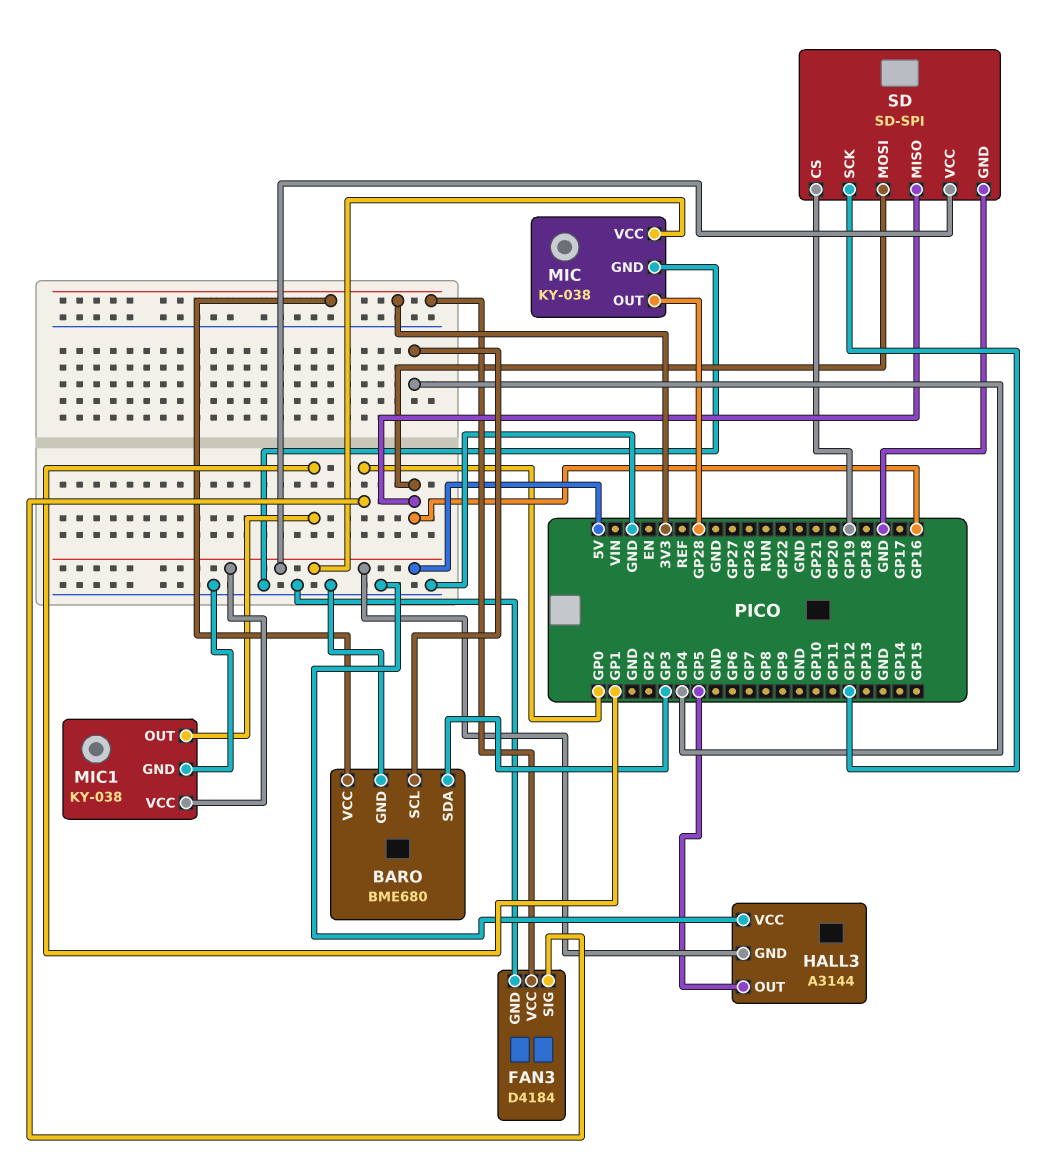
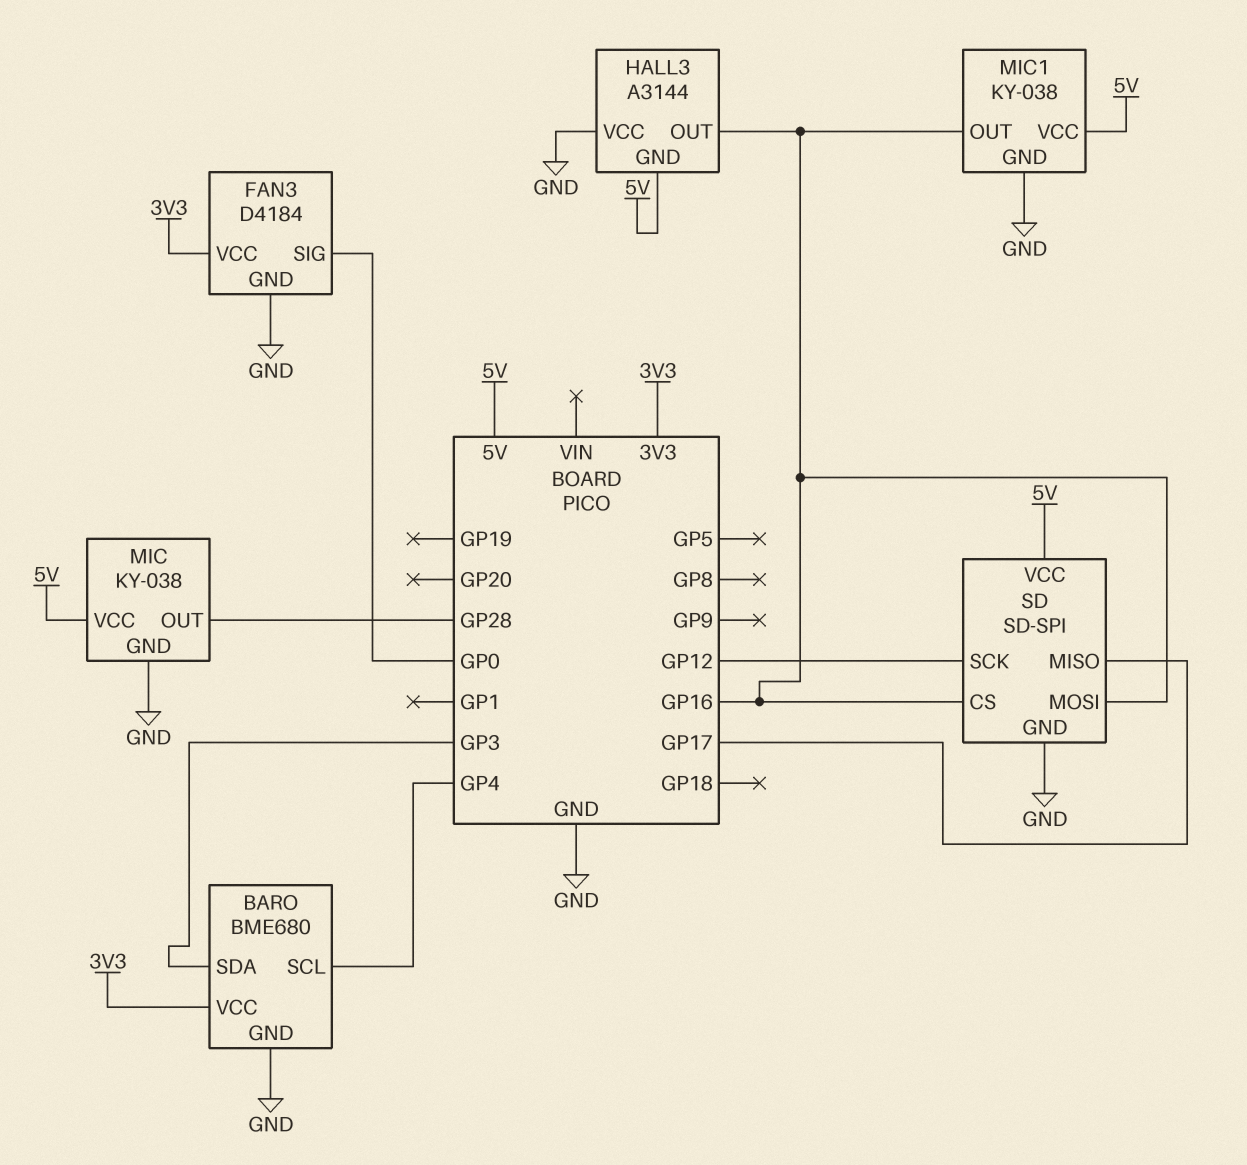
HALL3 pin OUT: GP5 -> GP16
MIC1 pin OUT: GP1 -> GP16
SD pin CS: GP19 -> GP16
SD pin MISO: GP16 -> GP17

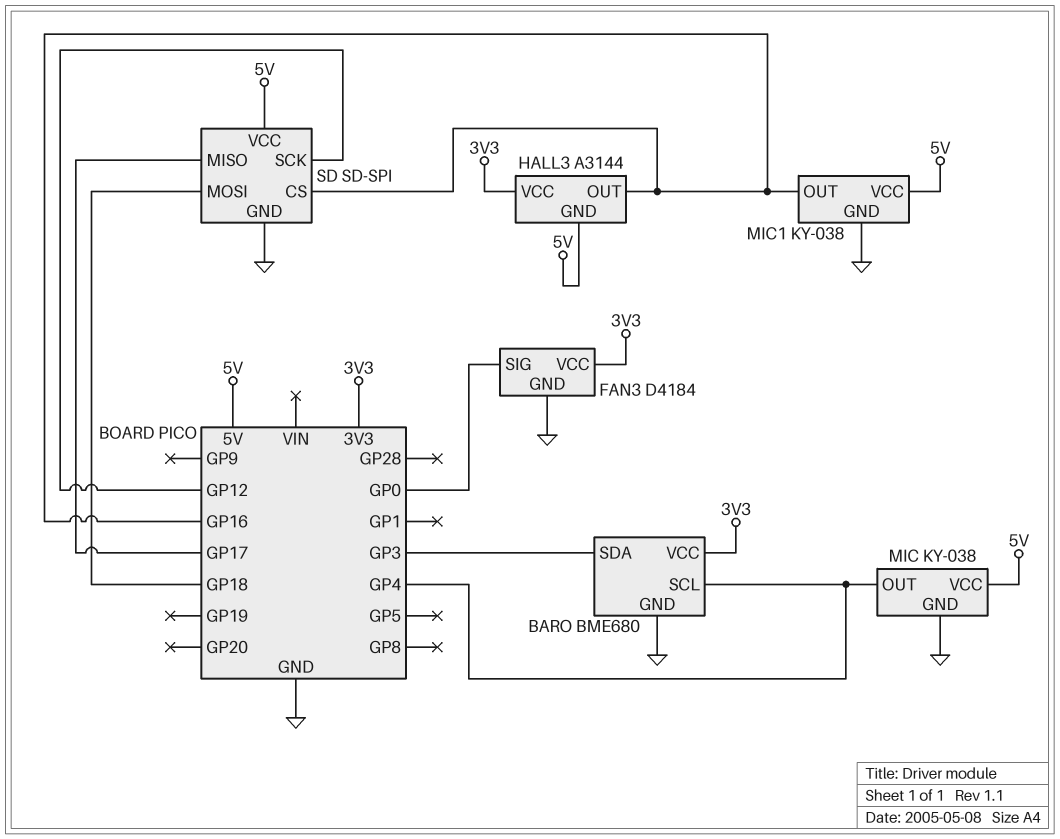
HALL3 pin VCC: GND -> 3V3
MIC pin OUT: GP28 -> GP4
SD pin MOSI: GP16 -> GP18

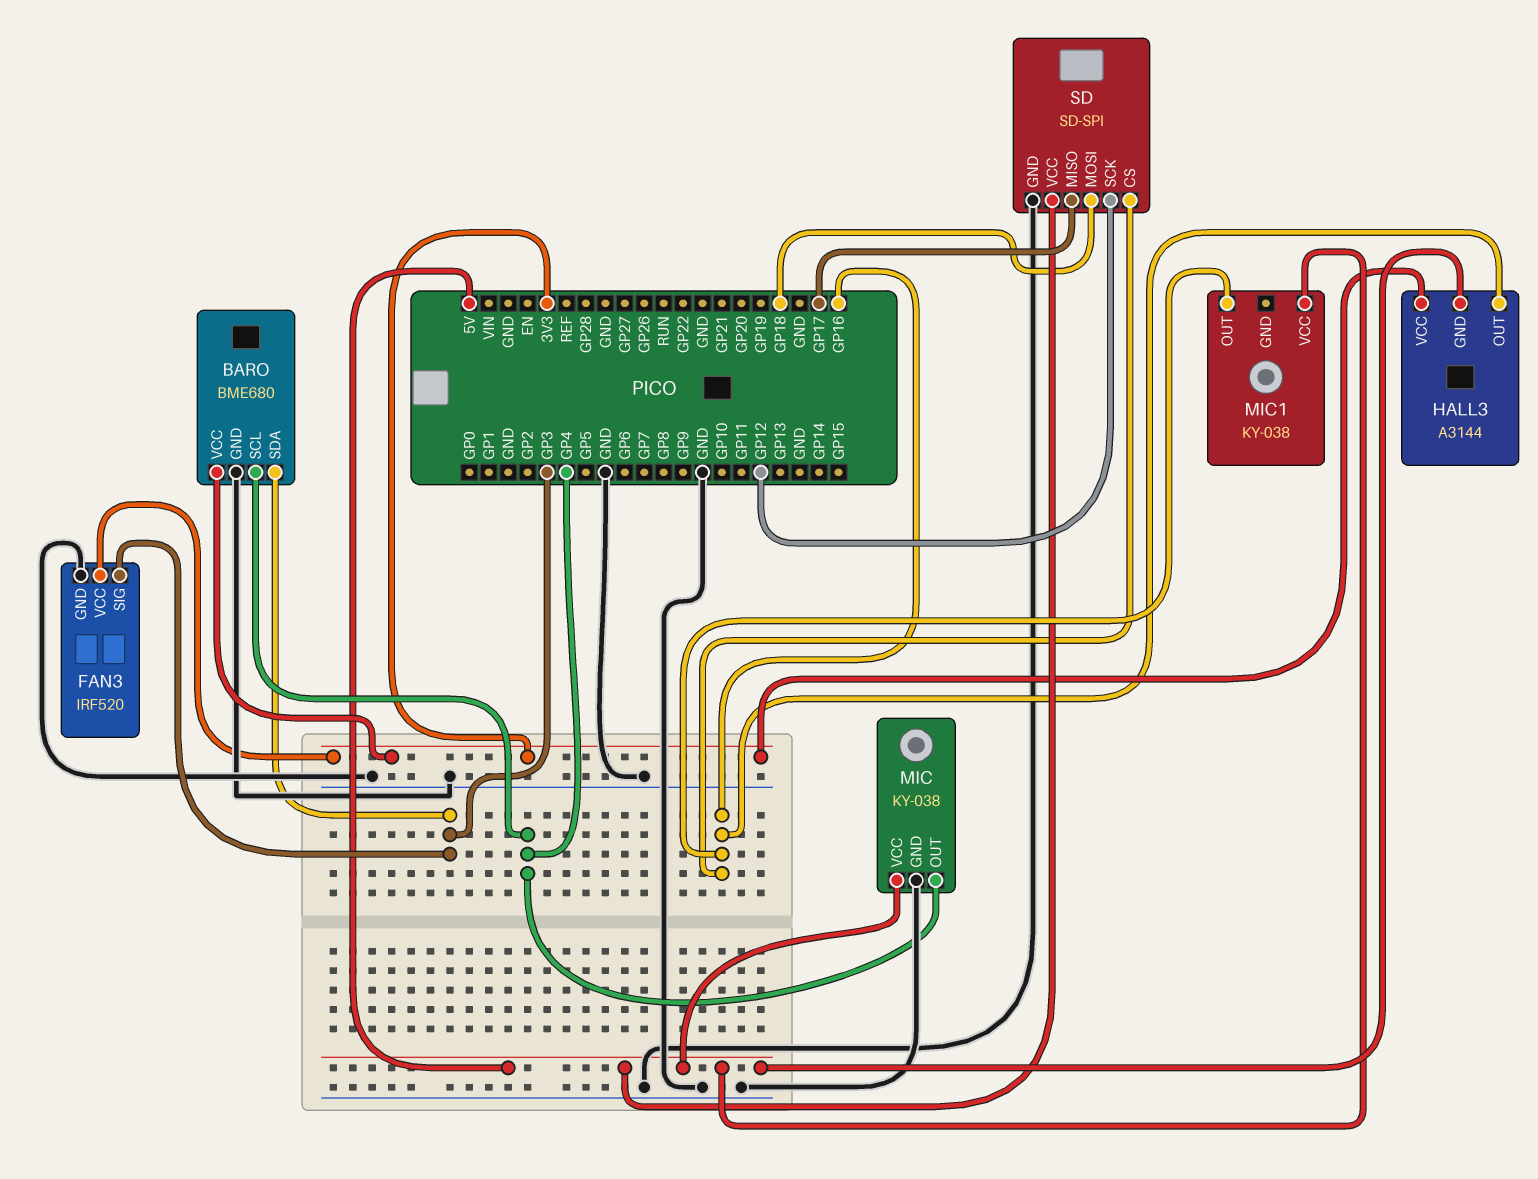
FAN3: D4184 -> IRF520
FAN3 pin SIG: GP0 -> GP3
MIC1 pin GND: GND -> none

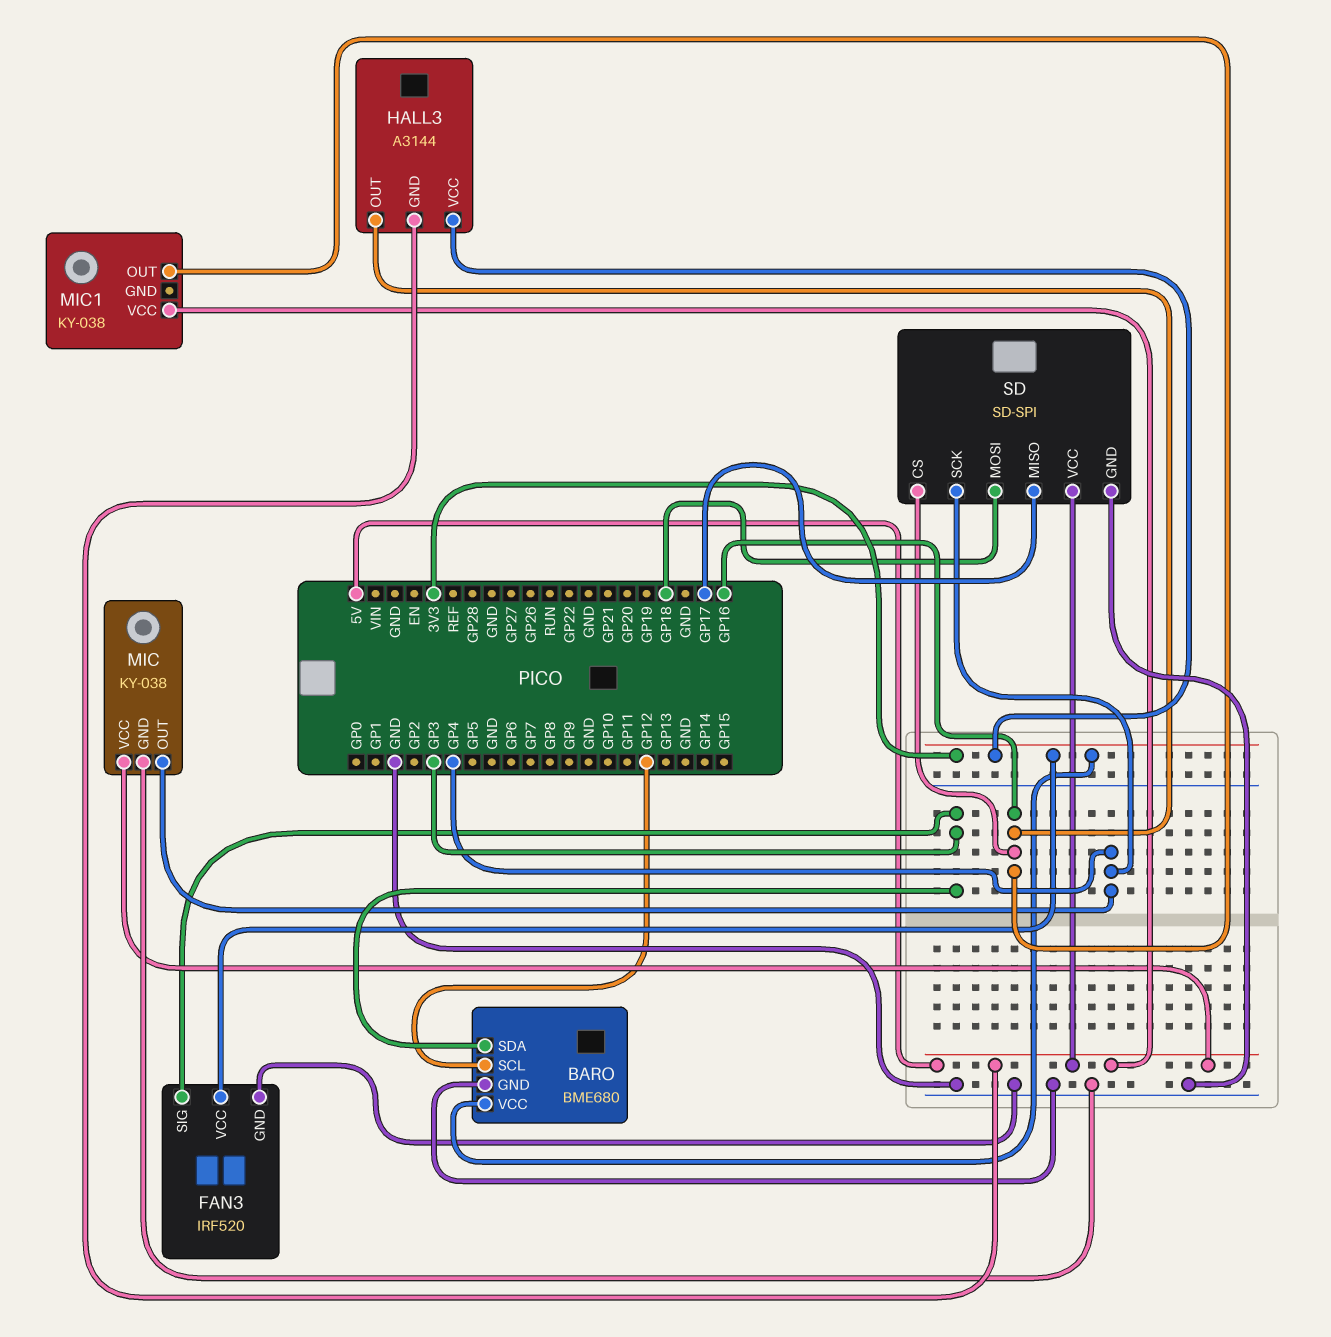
BARO pin SCL: GP4 -> GP12
SD pin SCK: GP12 -> GP4

